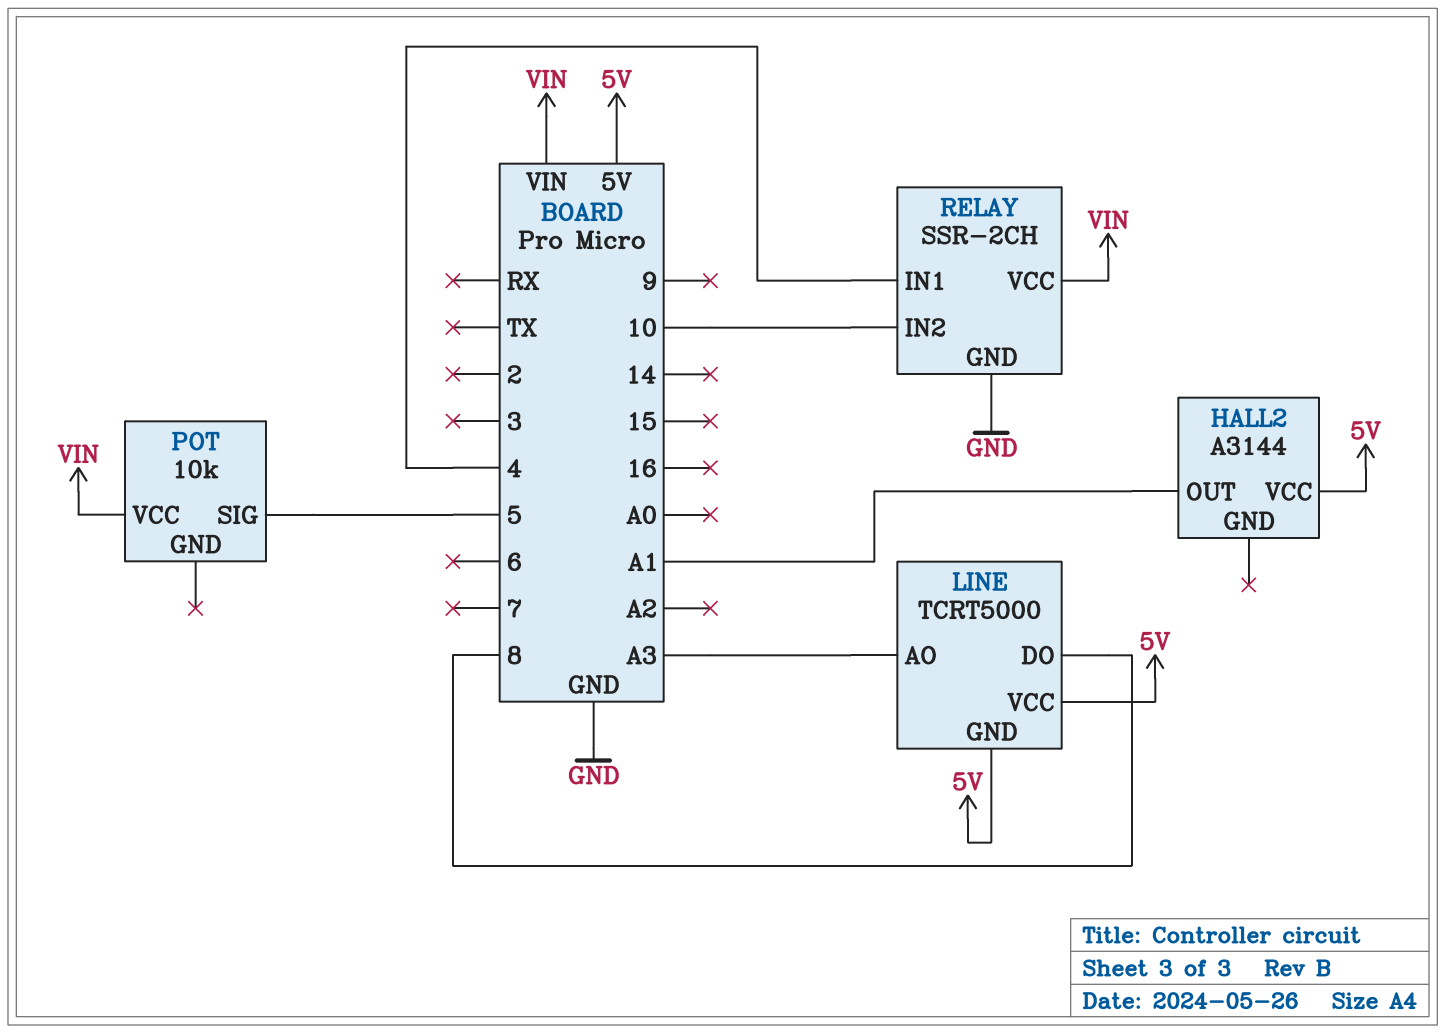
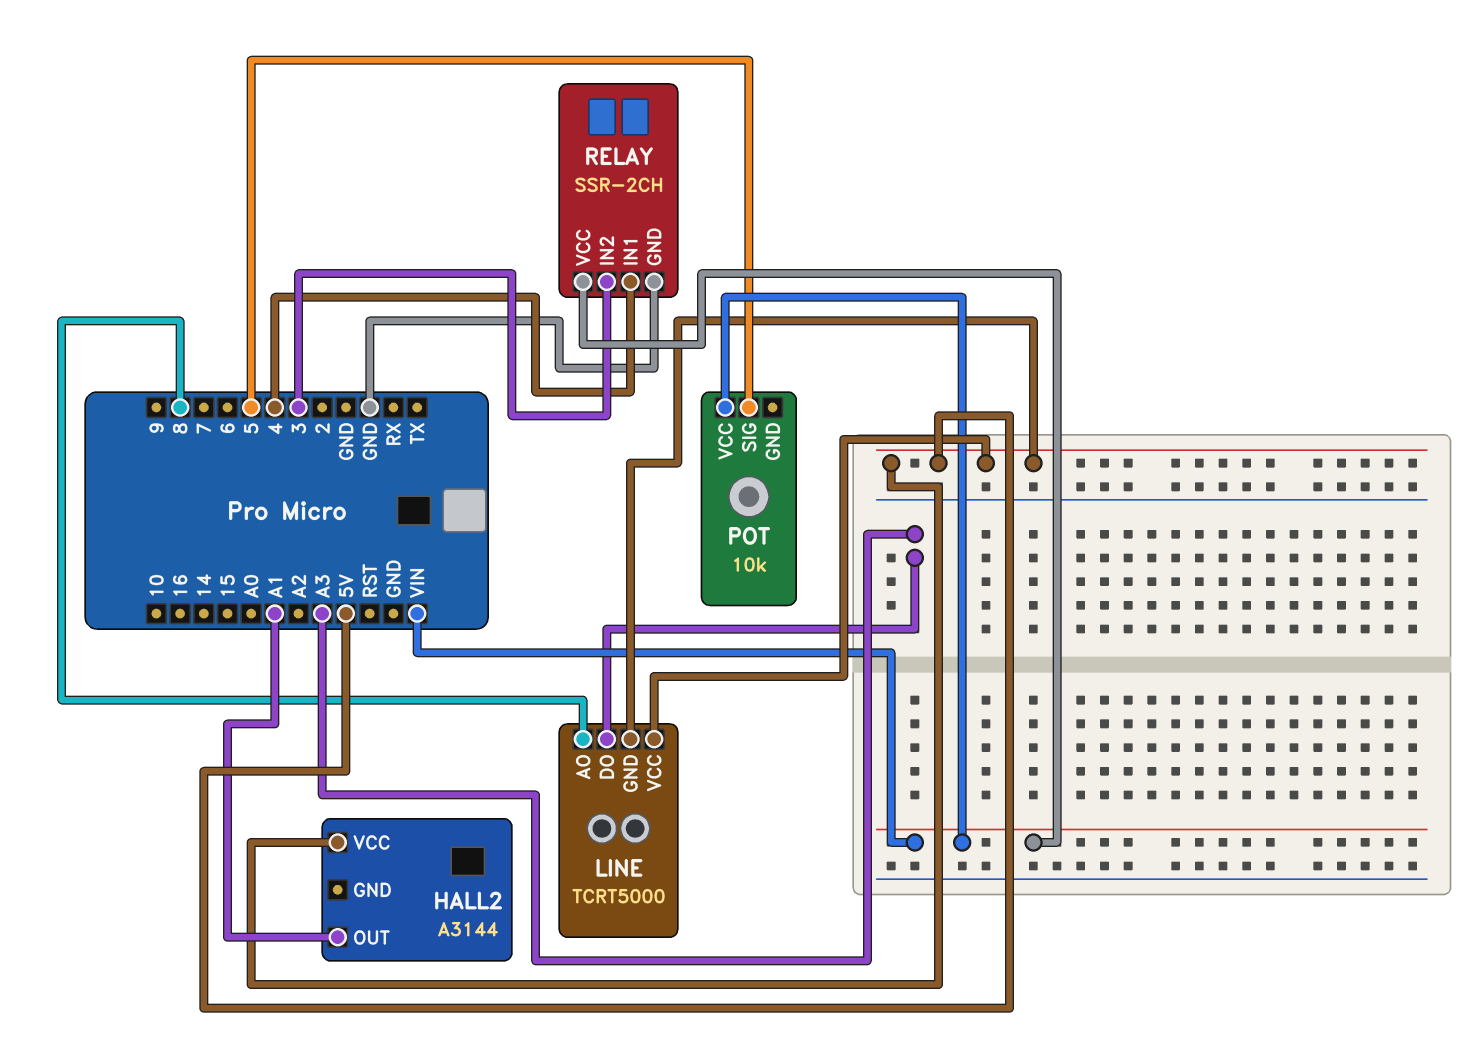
LINE pin AO: A3 -> 8
LINE pin DO: 8 -> A3
RELAY pin IN2: 10 -> 3

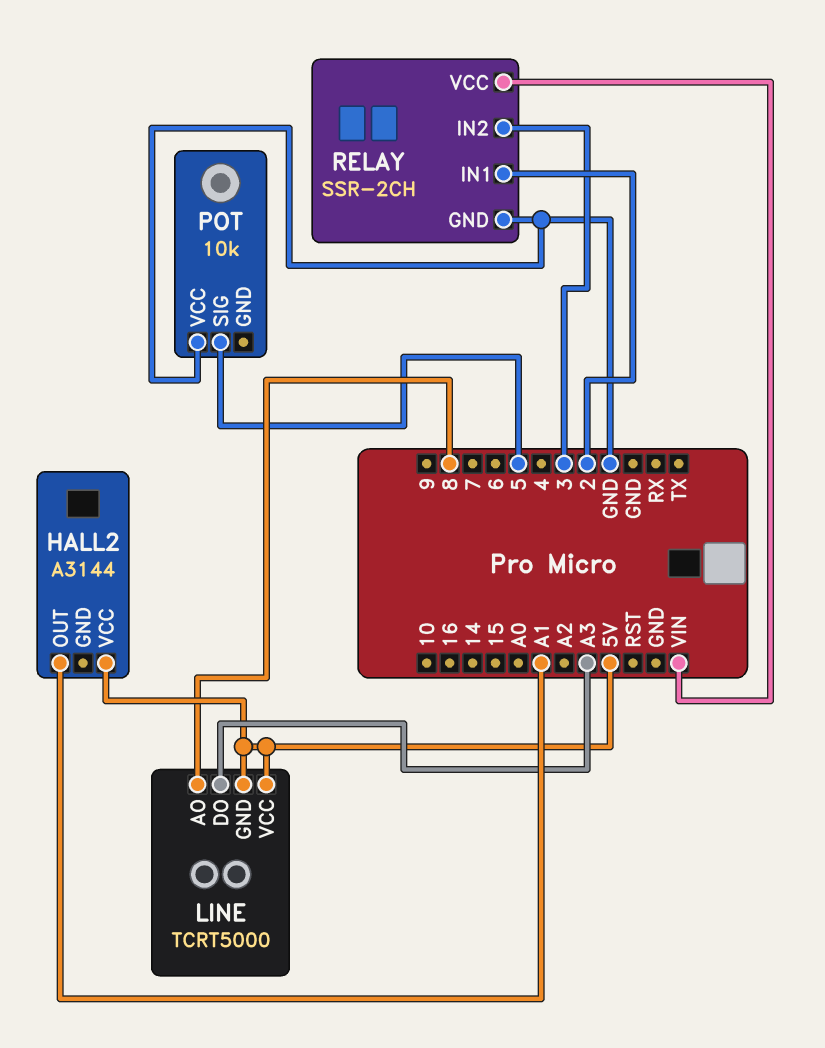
POT pin VCC: VIN -> GND
RELAY pin IN1: 4 -> 2

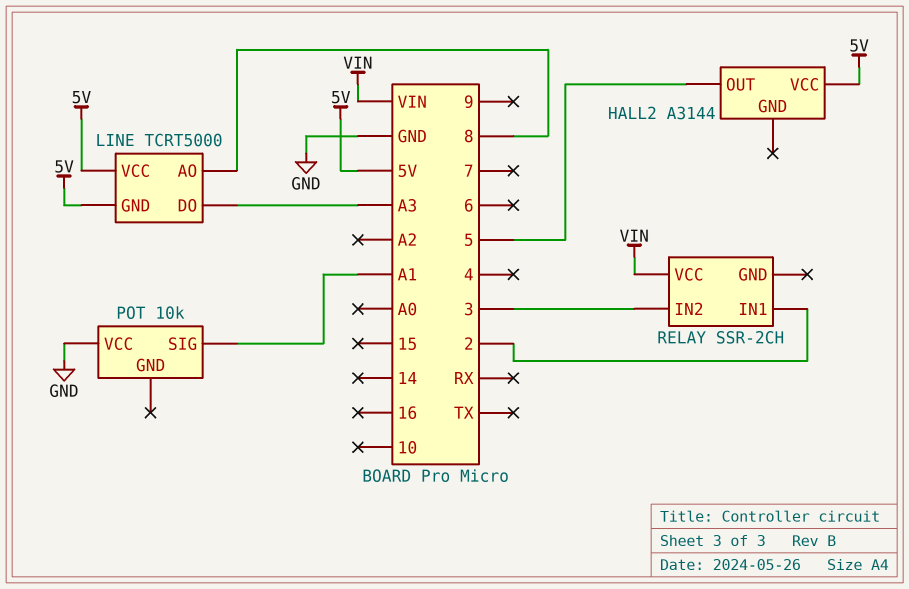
HALL2 pin OUT: A1 -> 5
POT pin SIG: 5 -> A1
RELAY pin GND: GND -> none

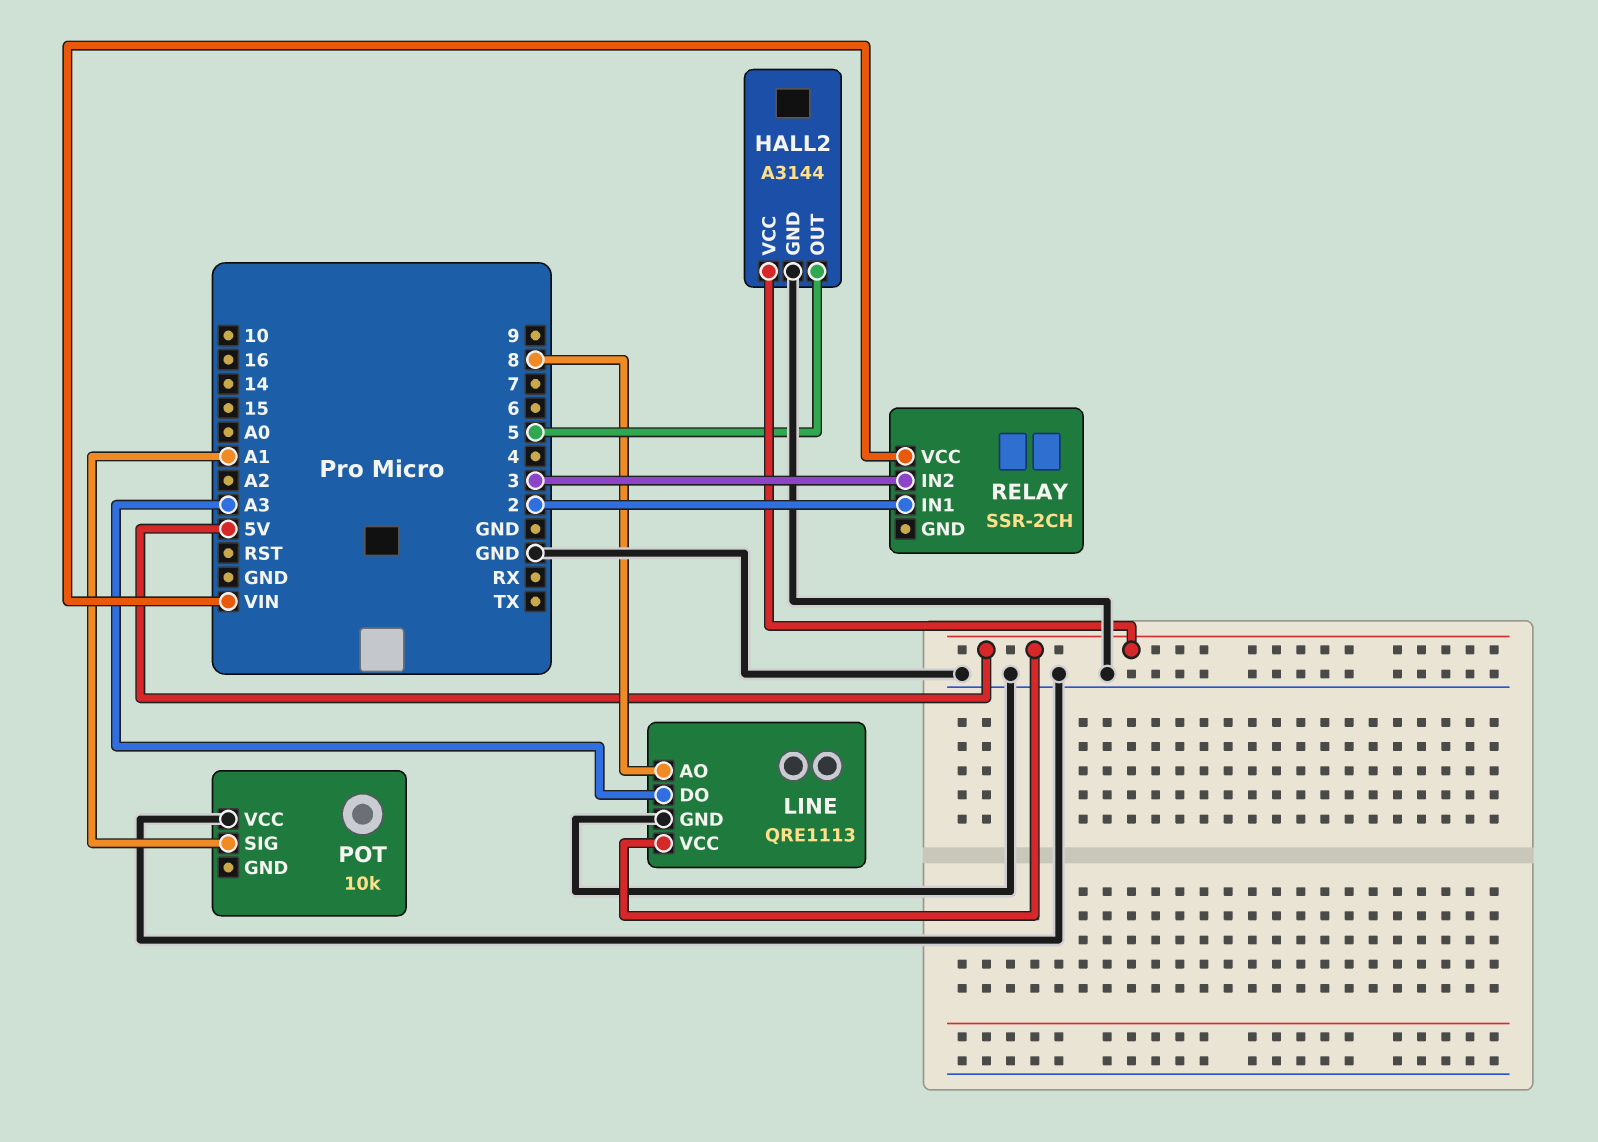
HALL2 pin GND: none -> GND
LINE: TCRT5000 -> QRE1113
LINE pin GND: 5V -> GND

